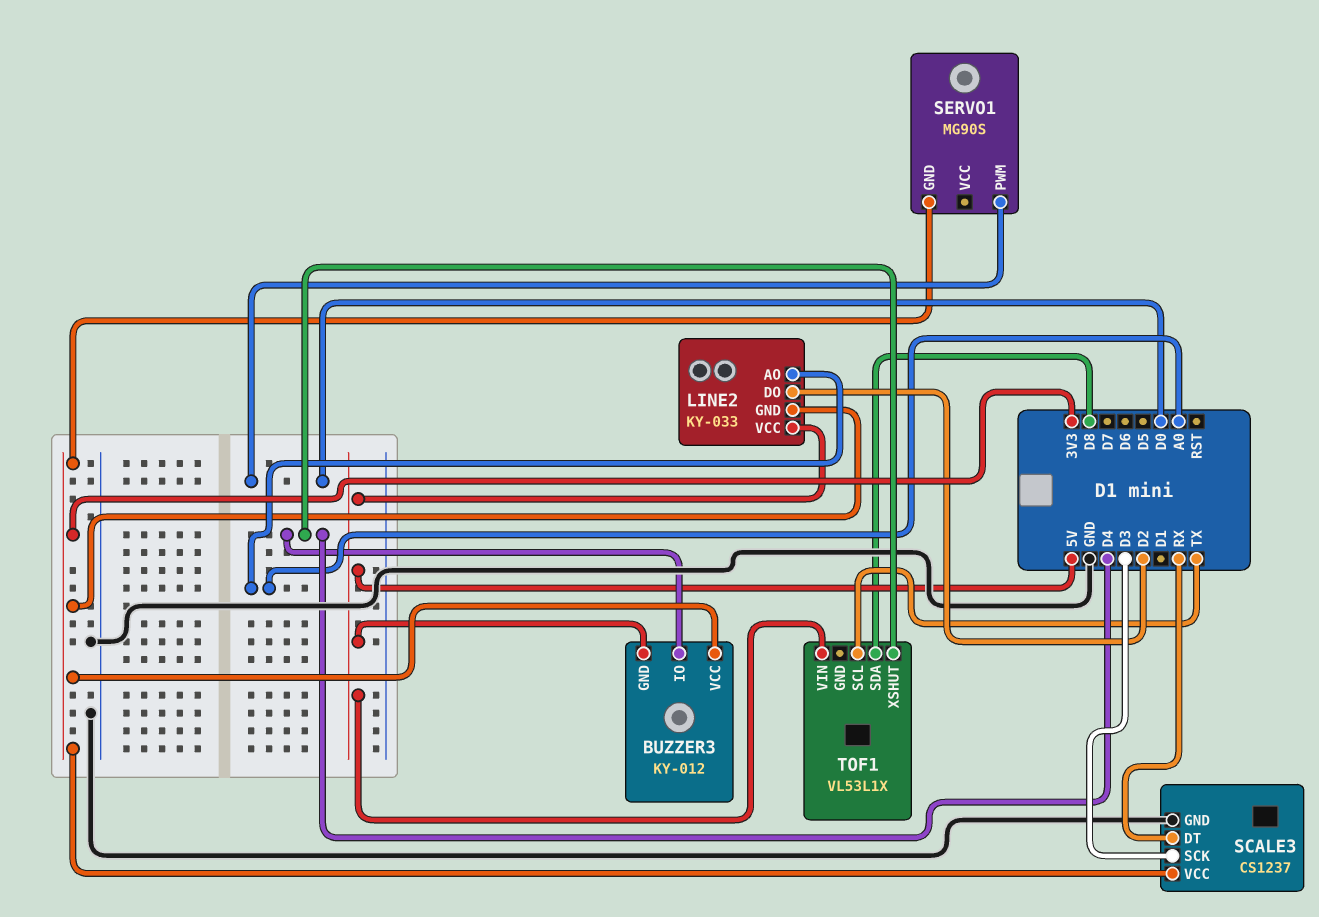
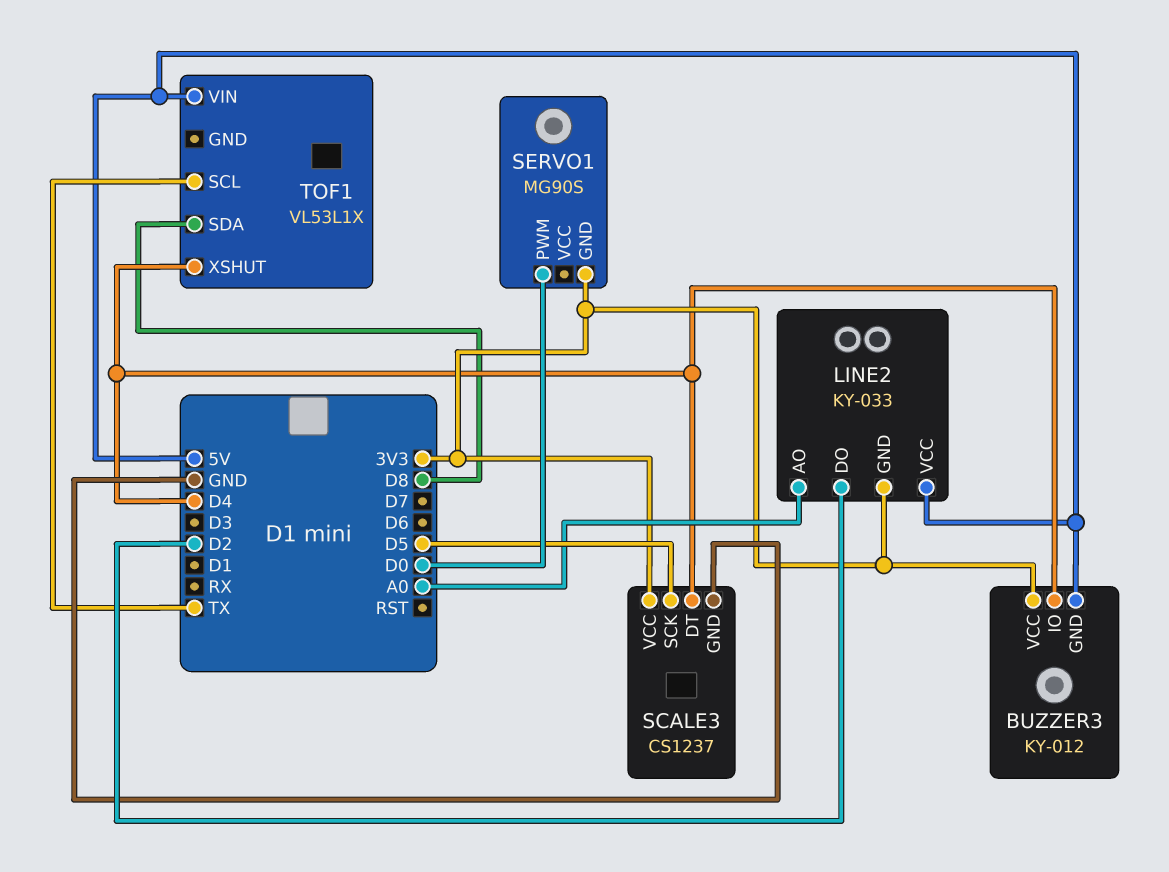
SCALE3 pin DT: RX -> D4
SCALE3 pin SCK: D3 -> D5

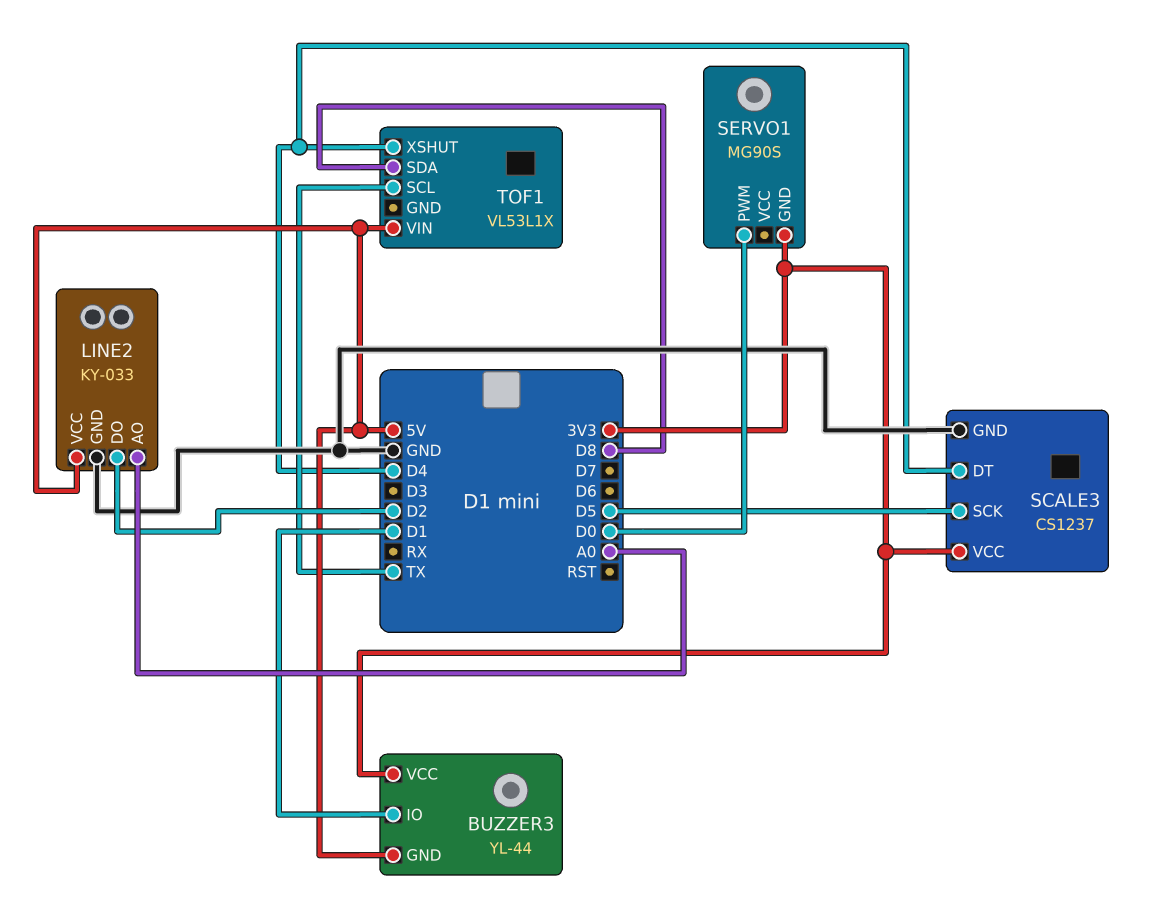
BUZZER3: KY-012 -> YL-44
BUZZER3 pin IO: D4 -> D1
LINE2 pin GND: 3V3 -> GND

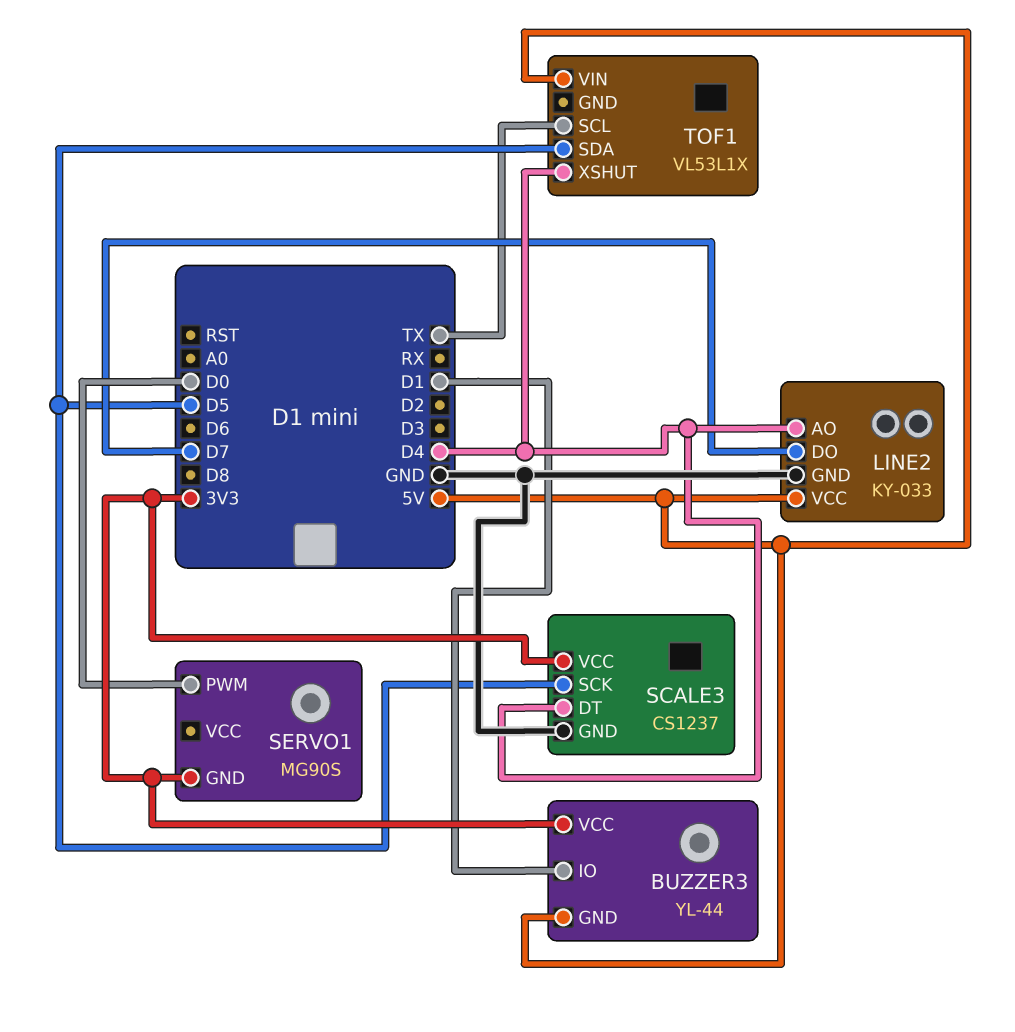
LINE2 pin AO: A0 -> D4
LINE2 pin DO: D2 -> D7
TOF1 pin SDA: D8 -> D5

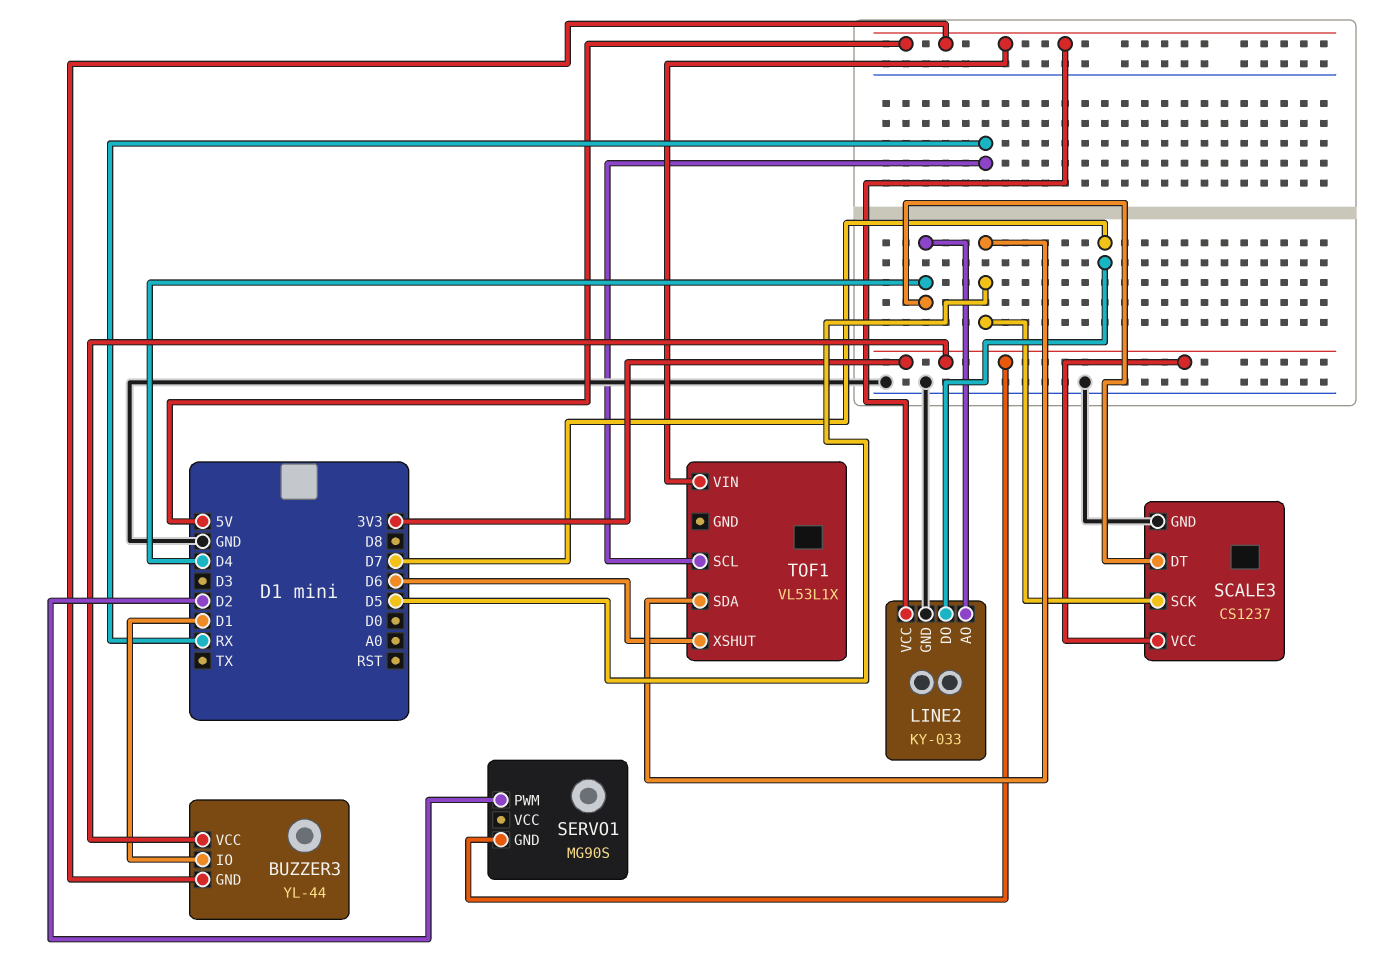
SERVO1 pin PWM: D0 -> D2
TOF1 pin SCL: TX -> RX
TOF1 pin XSHUT: D4 -> D6

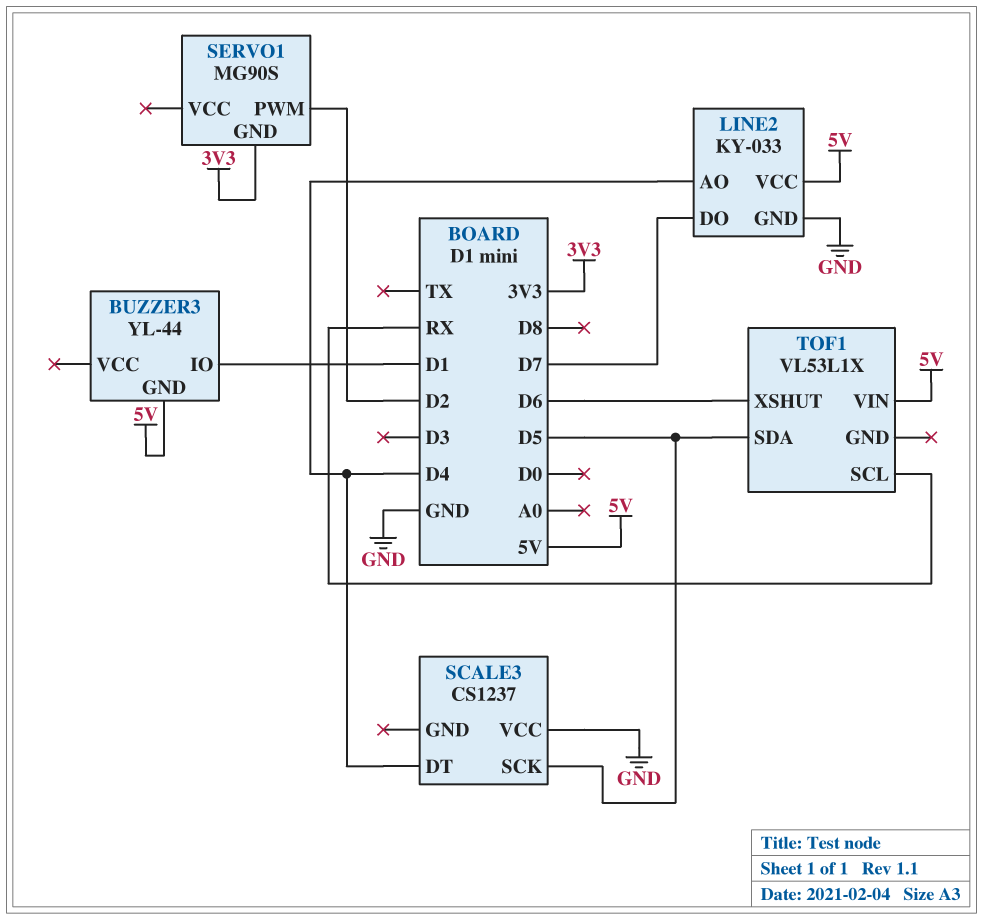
BUZZER3 pin VCC: 3V3 -> none
SCALE3 pin GND: GND -> none
SCALE3 pin VCC: 3V3 -> GND

